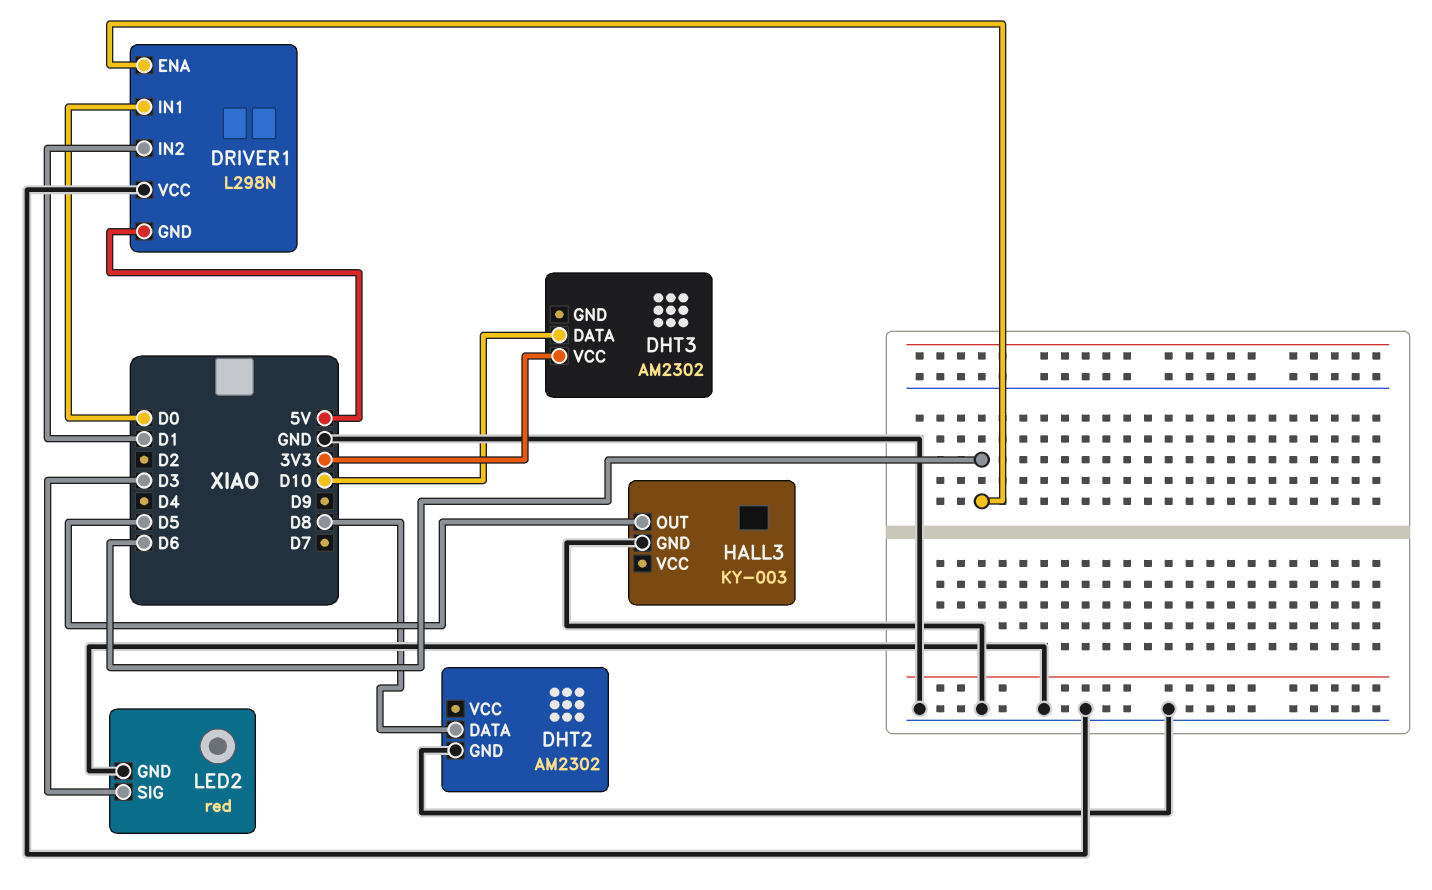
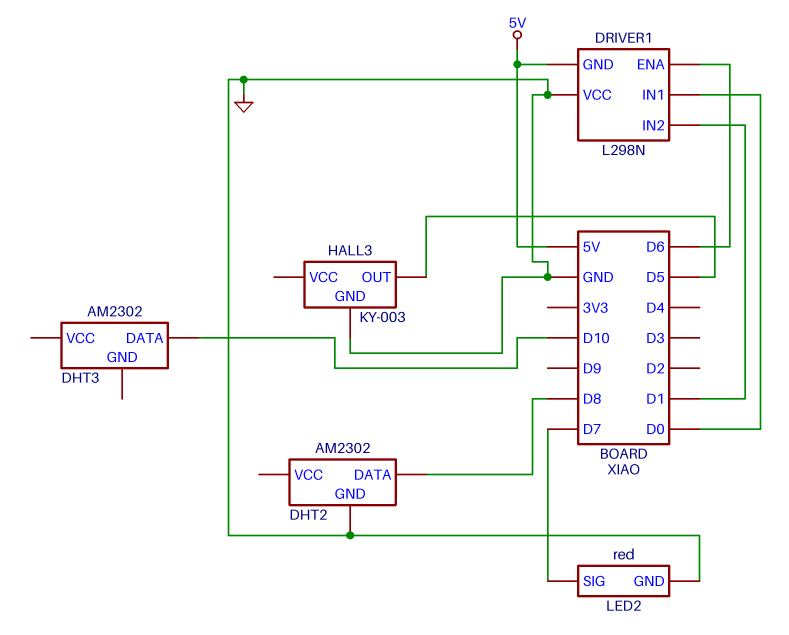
DHT3 pin VCC: 3V3 -> none
LED2 pin SIG: D3 -> D7

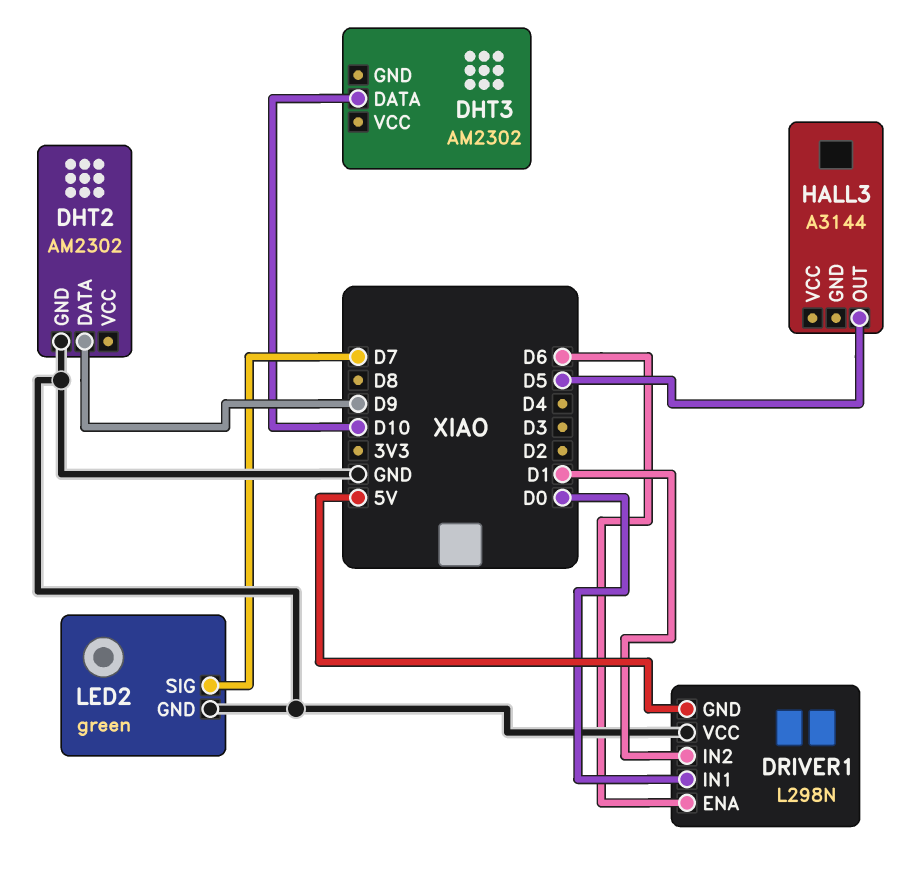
DHT2 pin DATA: D8 -> D9
HALL3: KY-003 -> A3144
HALL3 pin GND: GND -> none
LED2: red -> green

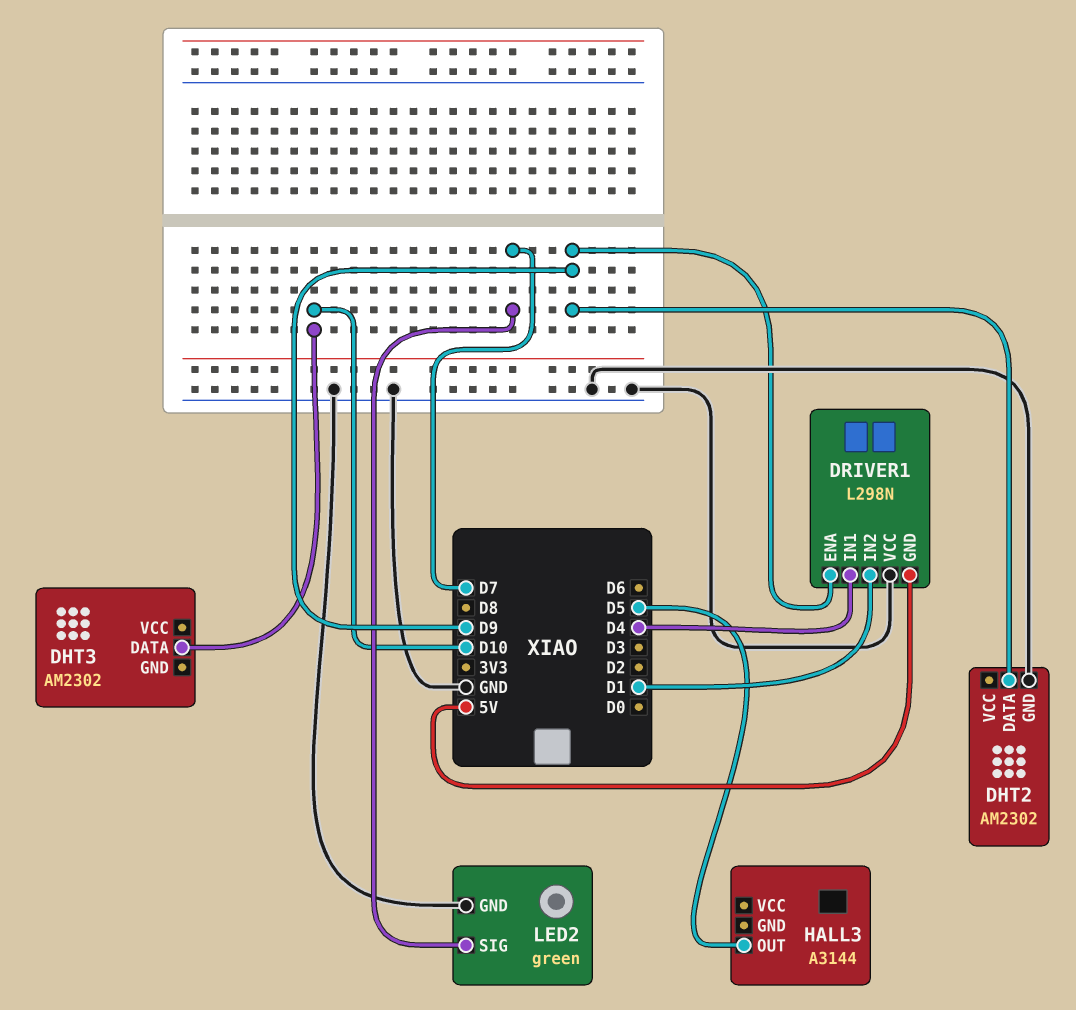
DRIVER1 pin ENA: D6 -> D9
DRIVER1 pin IN1: D0 -> D4

